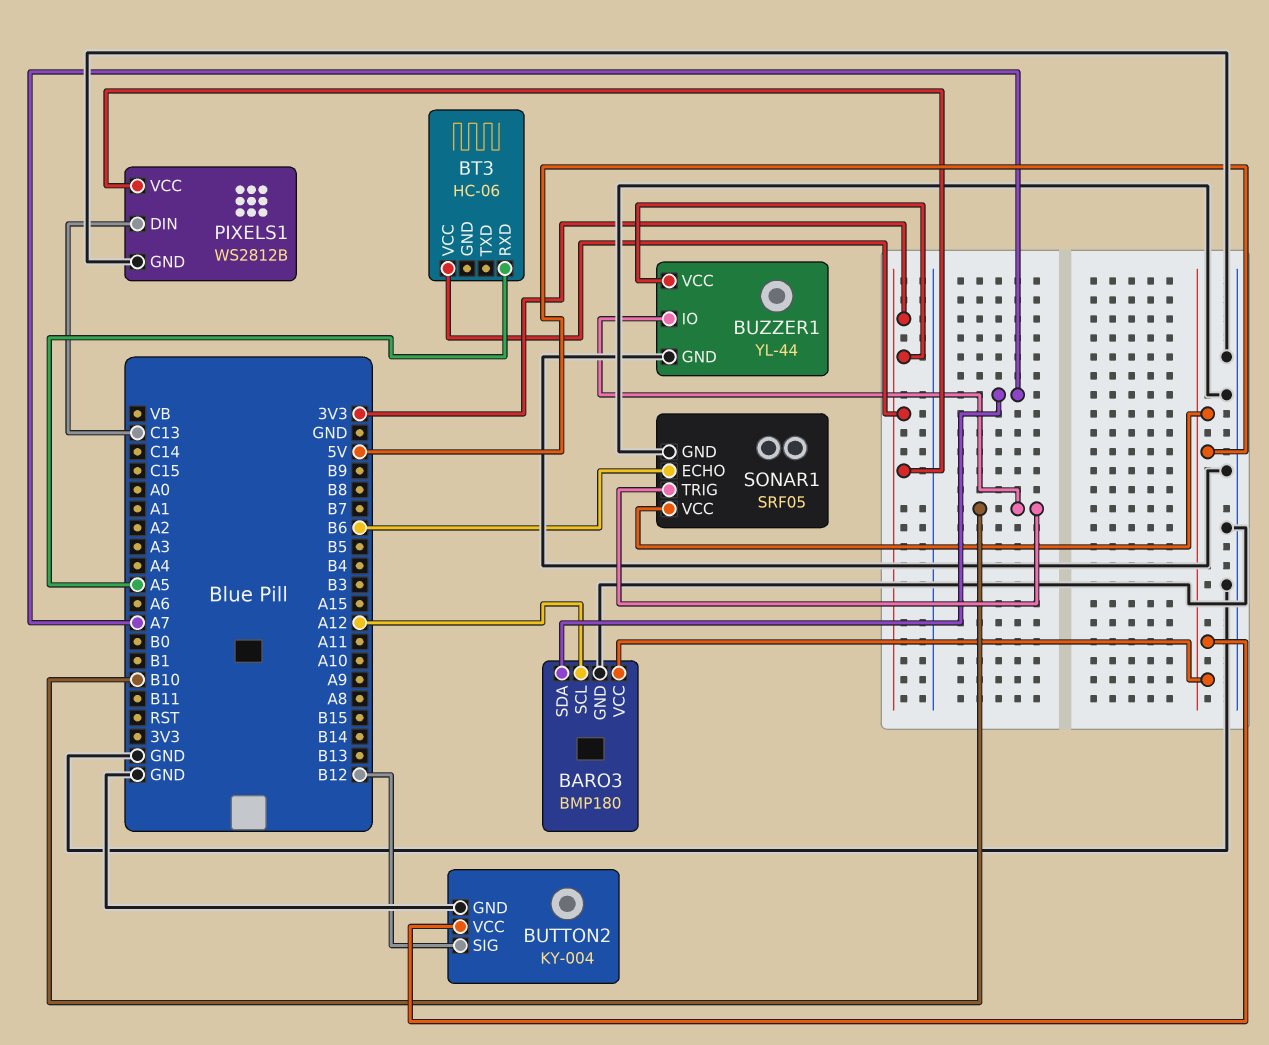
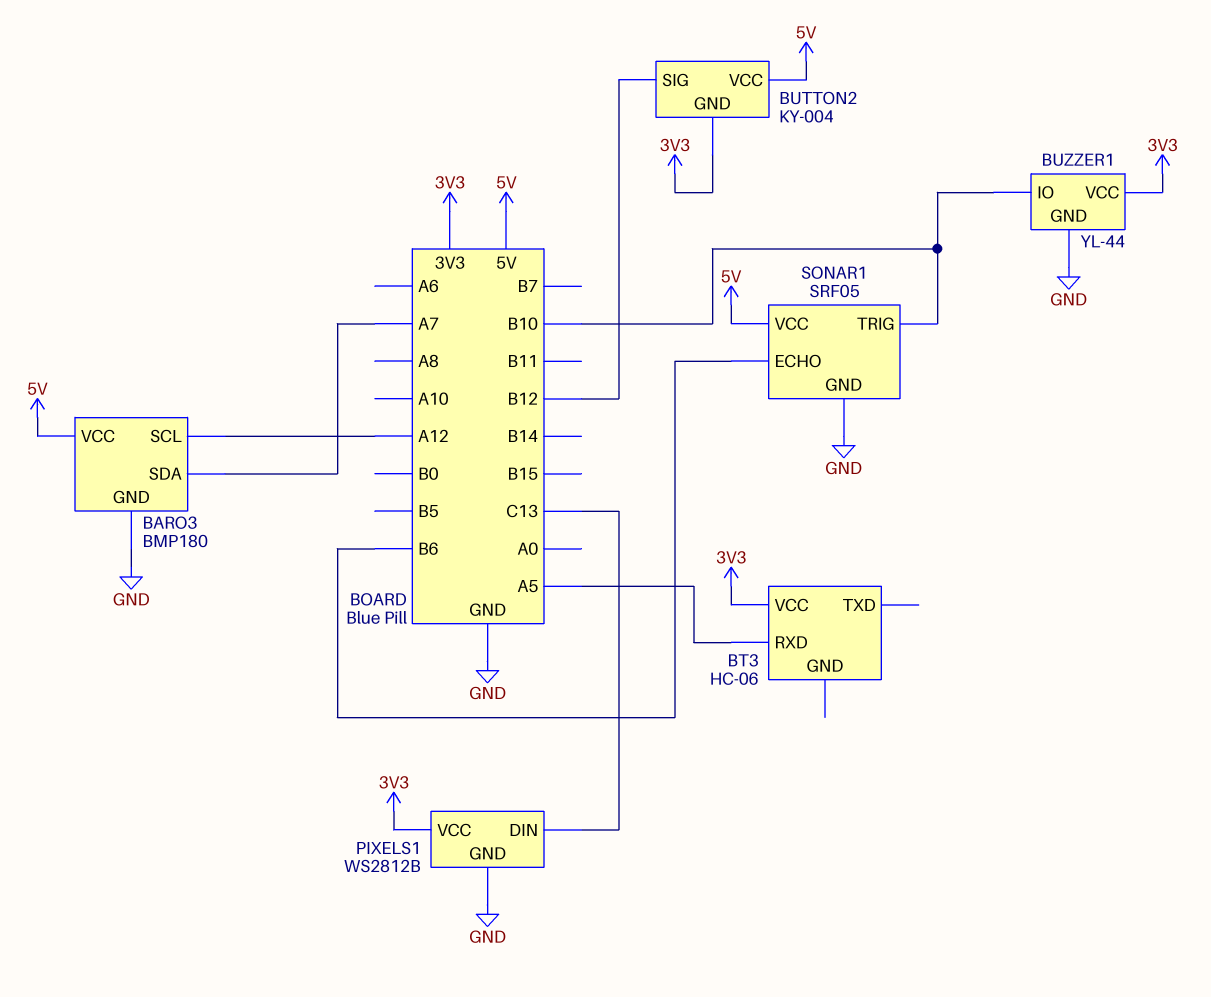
BUTTON2 pin GND: GND -> 3V3

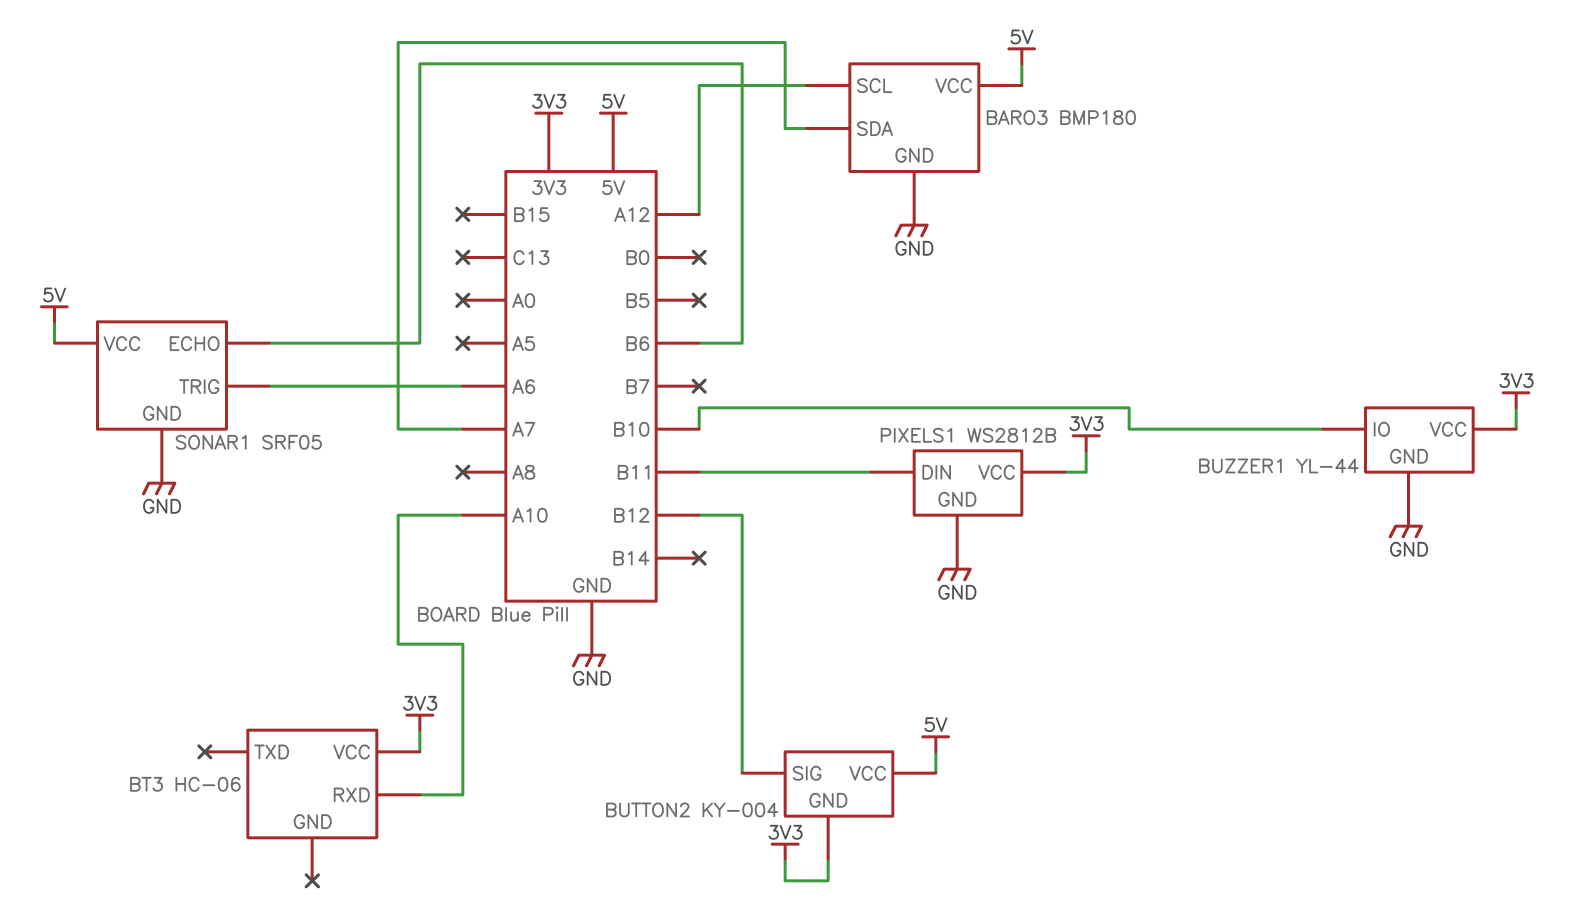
BT3 pin RXD: A5 -> A10
PIXELS1 pin DIN: C13 -> B11
SONAR1 pin TRIG: B10 -> A6

